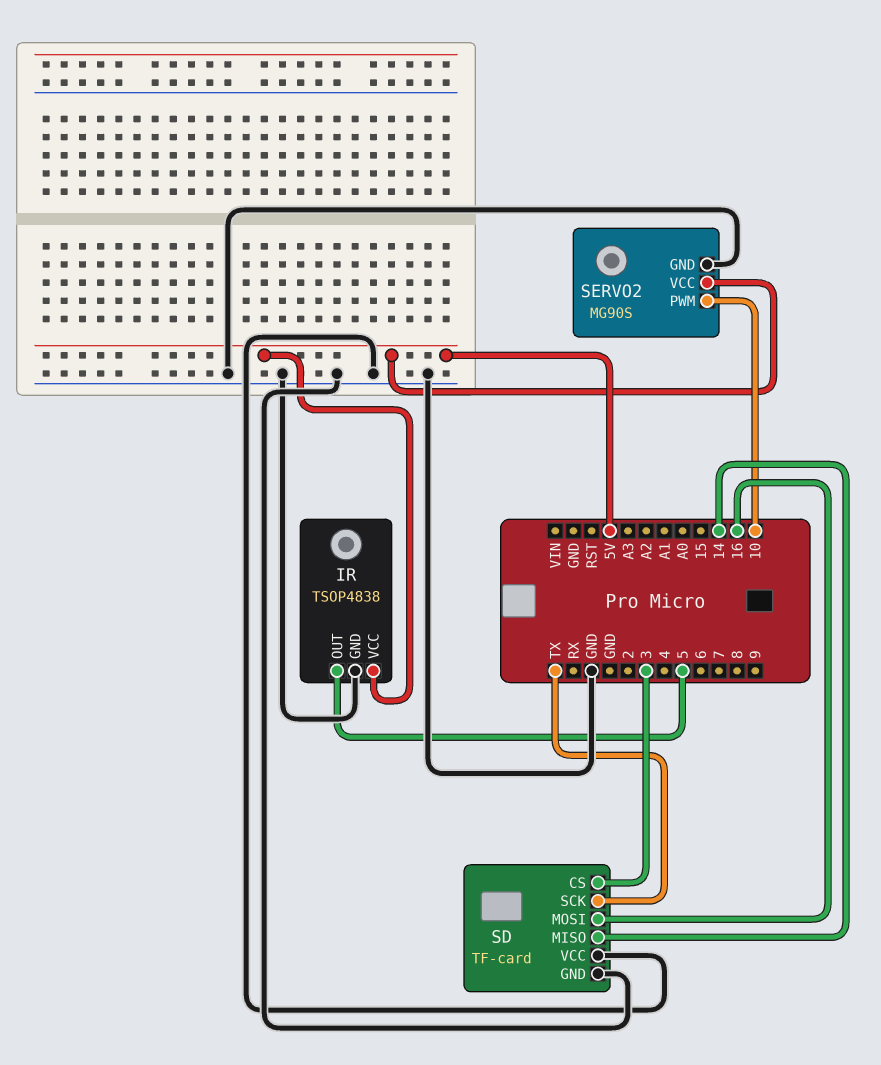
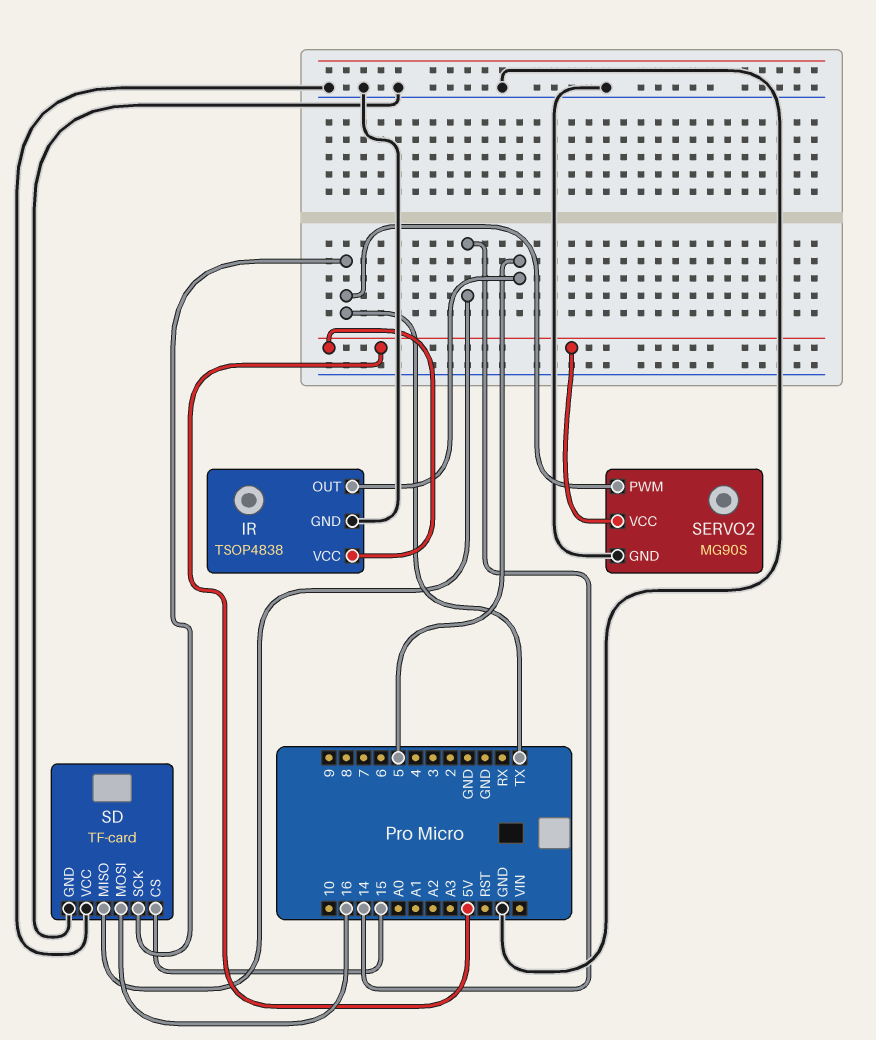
SD pin CS: 3 -> 15
SERVO2 pin PWM: 10 -> TX

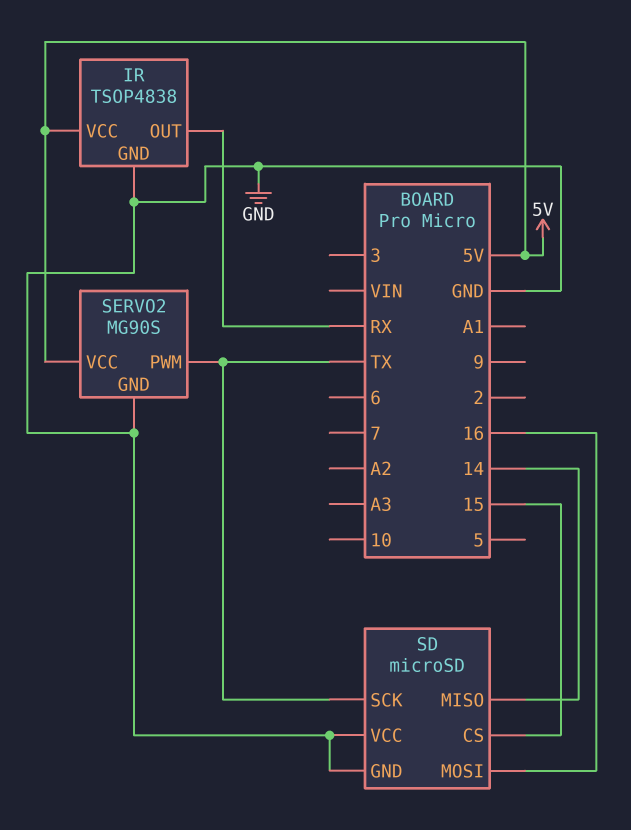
IR pin OUT: 5 -> RX
SD: TF-card -> microSD

